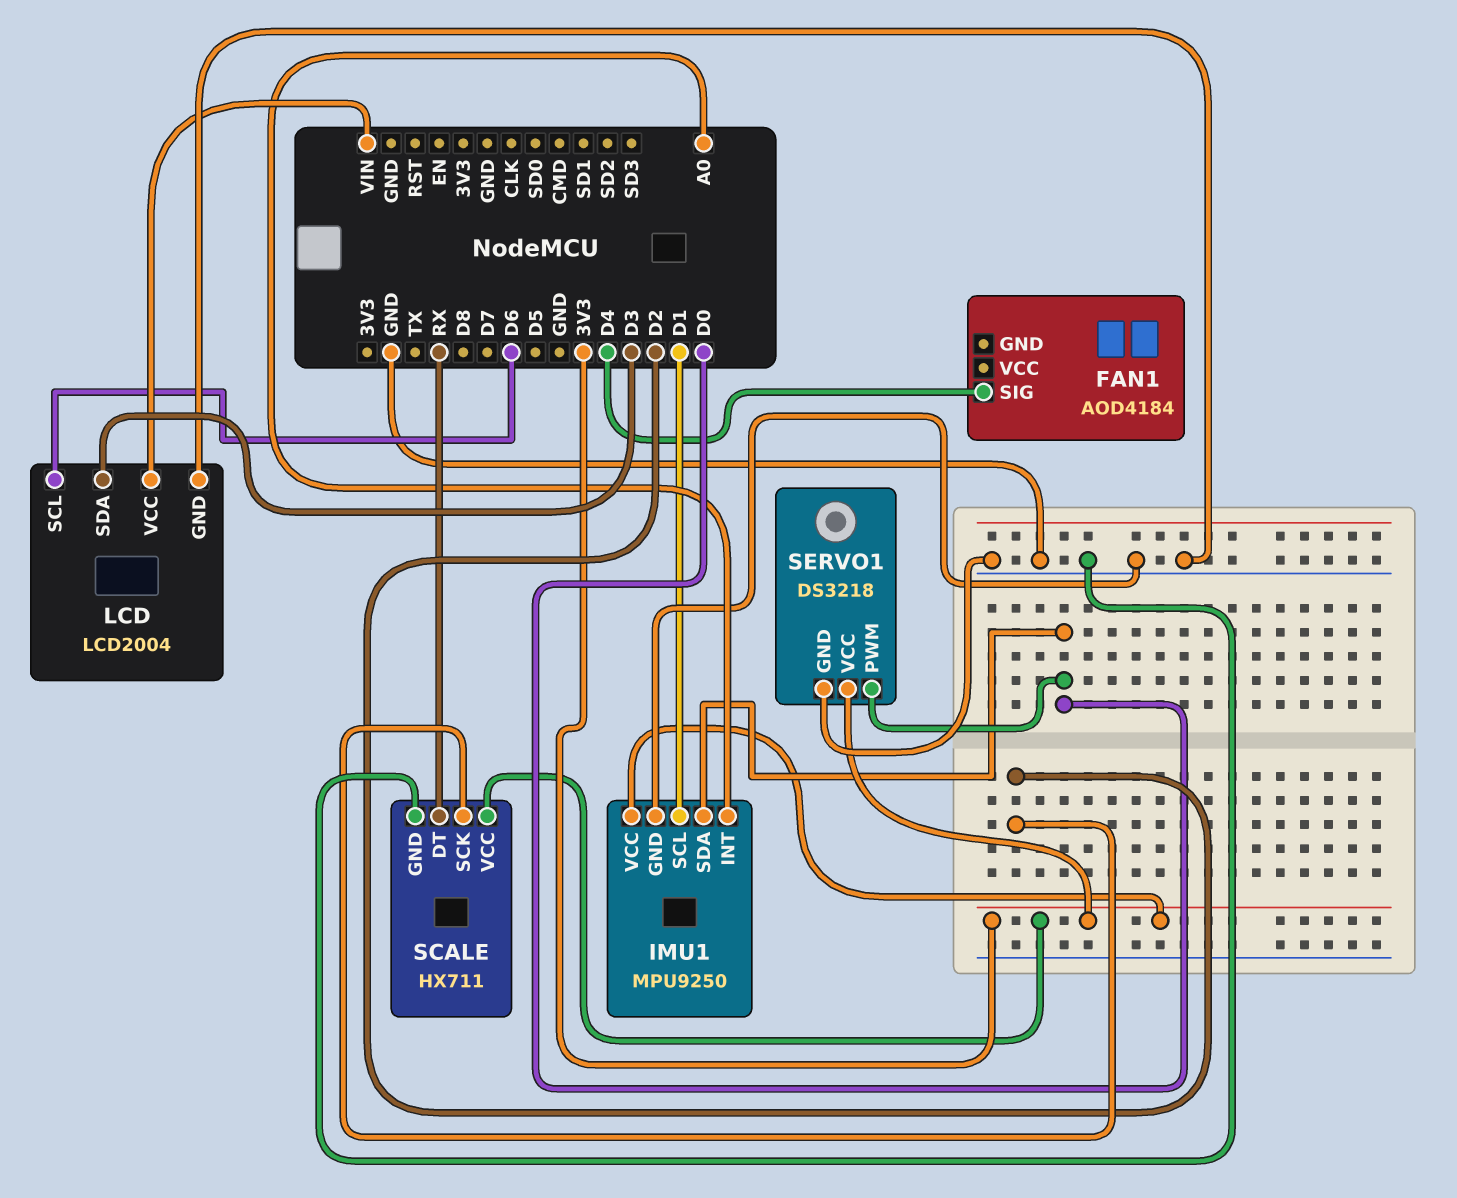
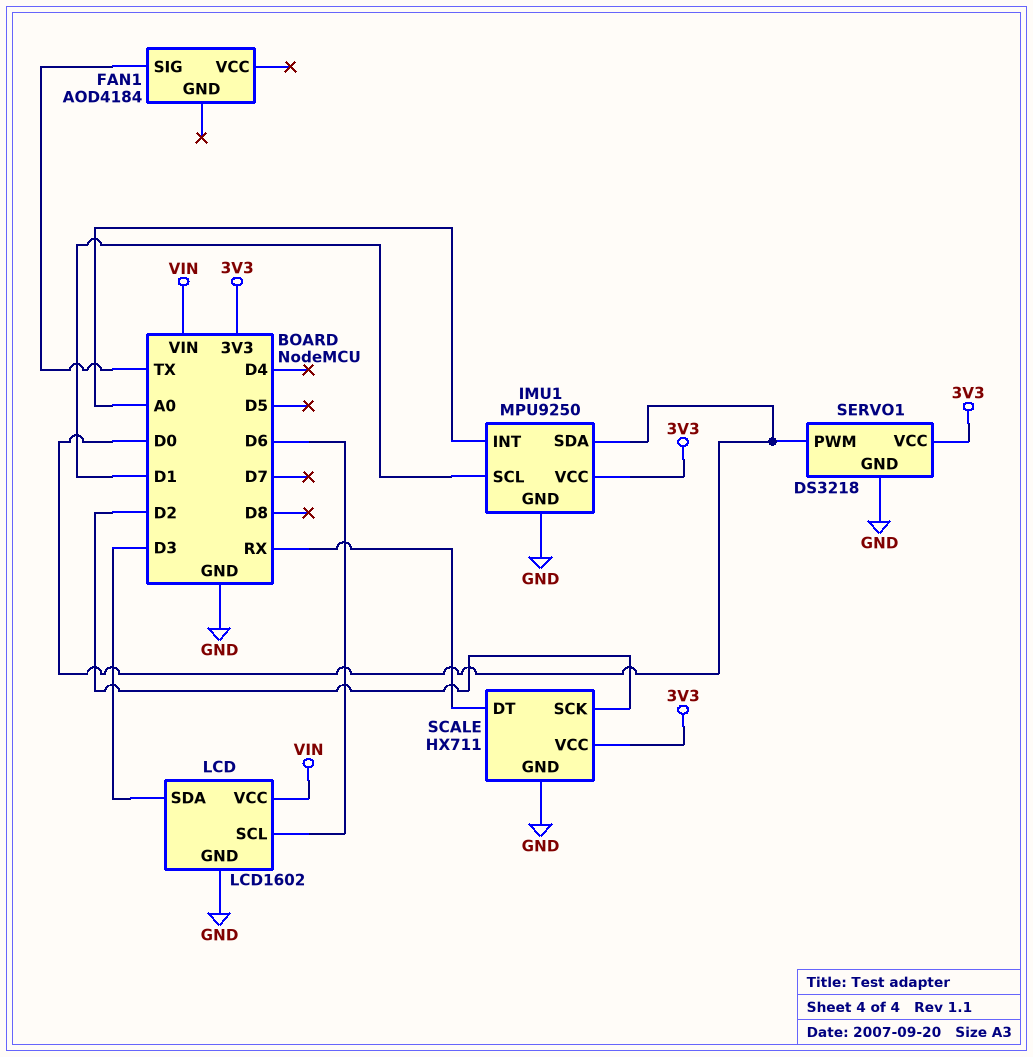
FAN1 pin SIG: D4 -> TX
LCD: LCD2004 -> LCD1602

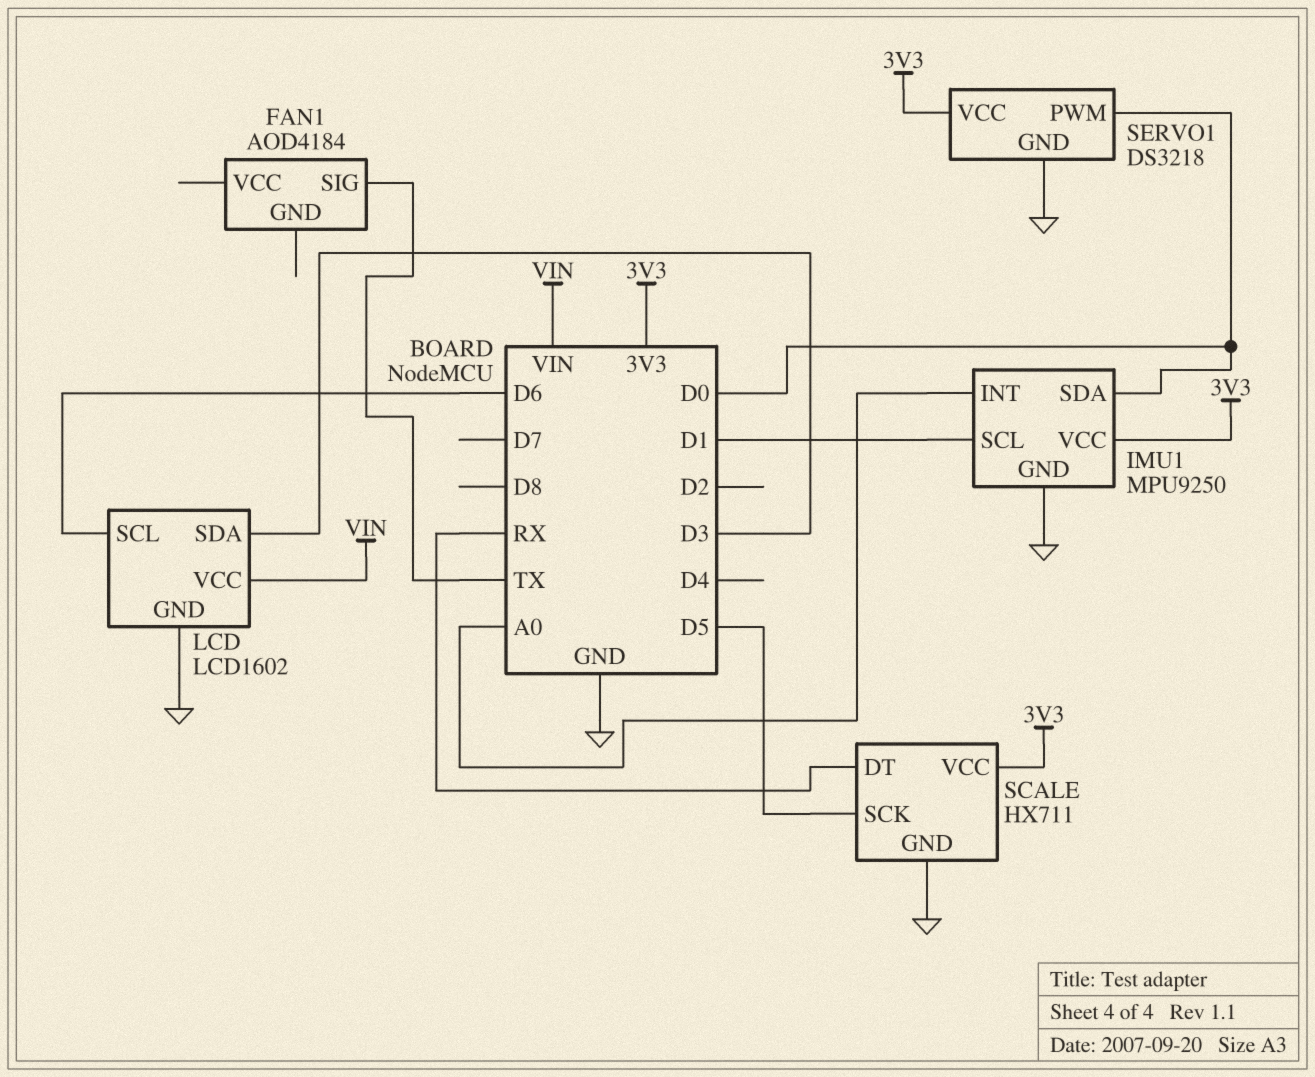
SCALE pin SCK: D2 -> D5

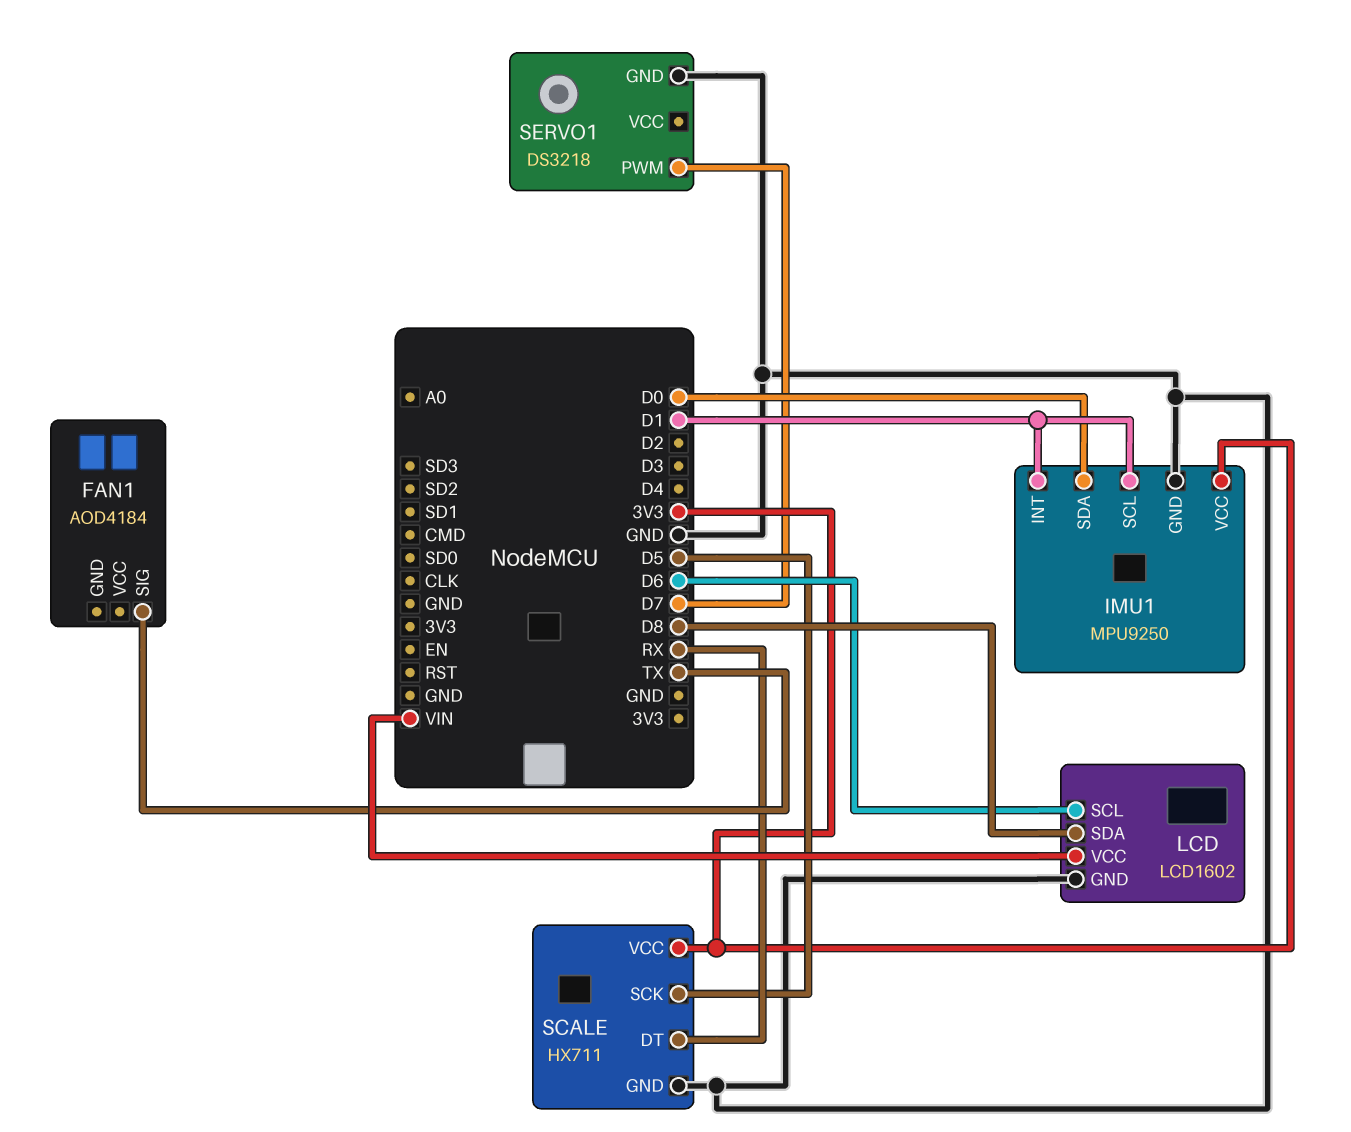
IMU1 pin INT: A0 -> D1
LCD pin SDA: D3 -> D8
SERVO1 pin PWM: D0 -> D7
SERVO1 pin VCC: 3V3 -> none

